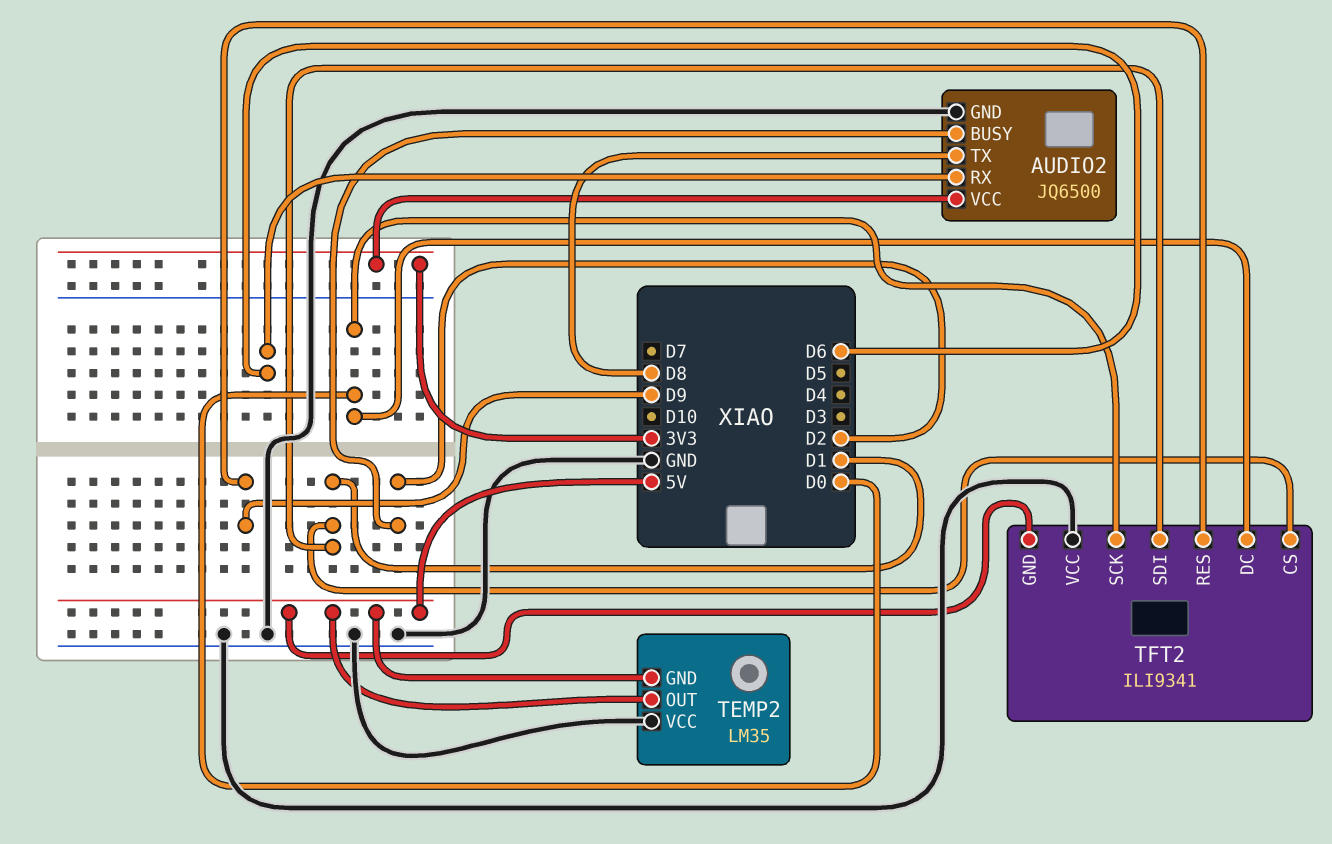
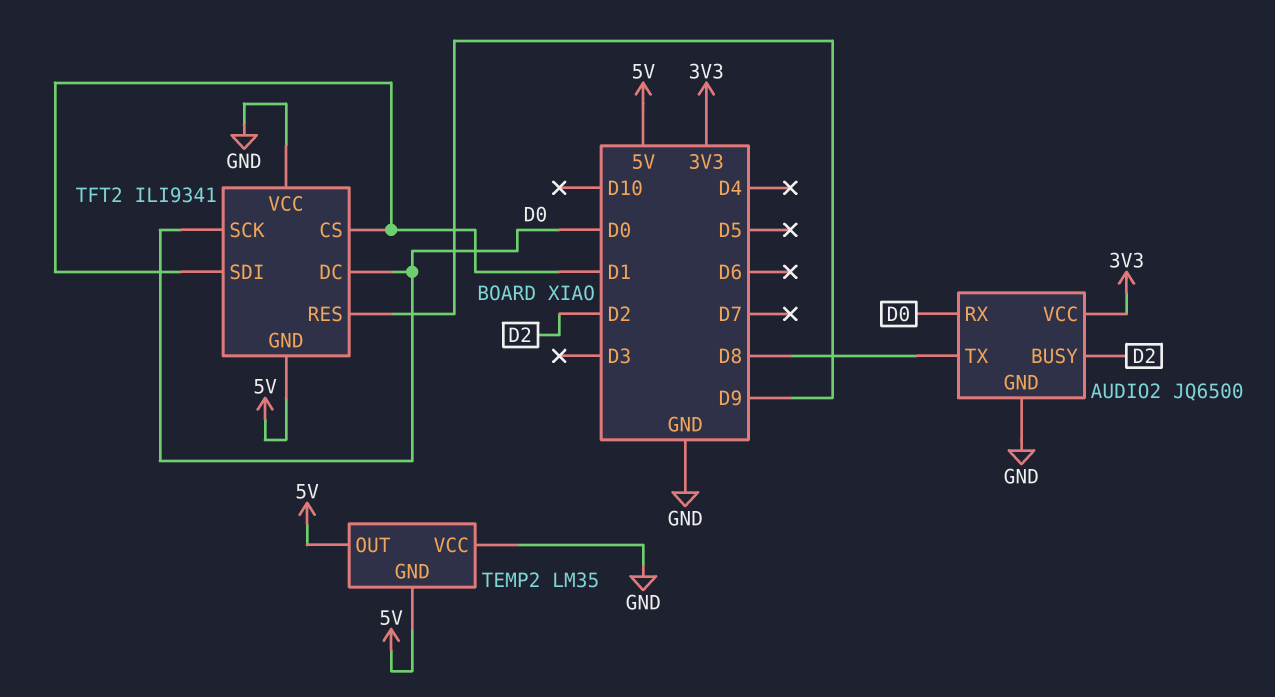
AUDIO2 pin RX: D6 -> D0

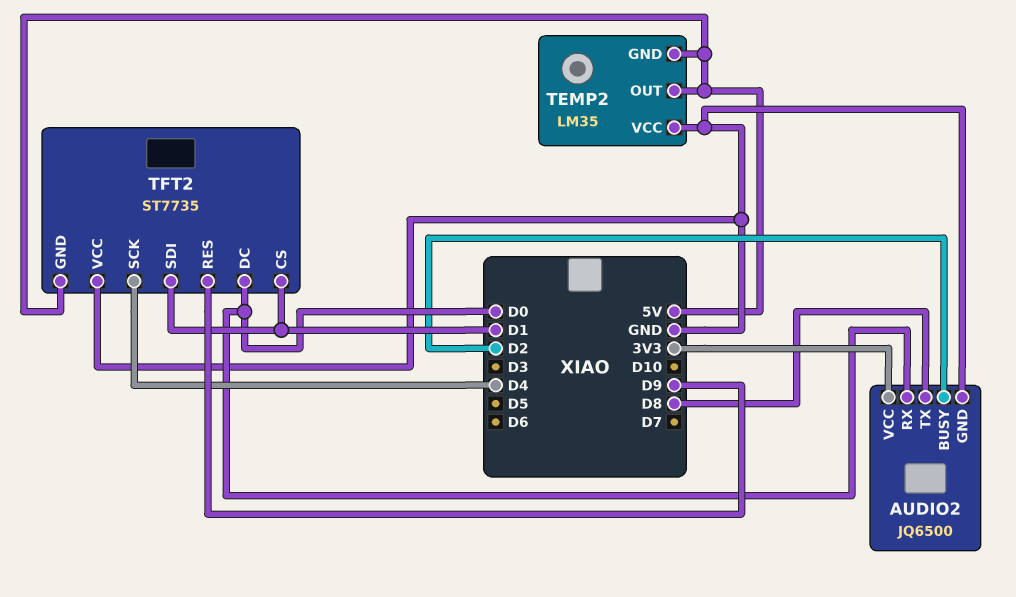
TFT2: ILI9341 -> ST7735
TFT2 pin SCK: D0 -> D4

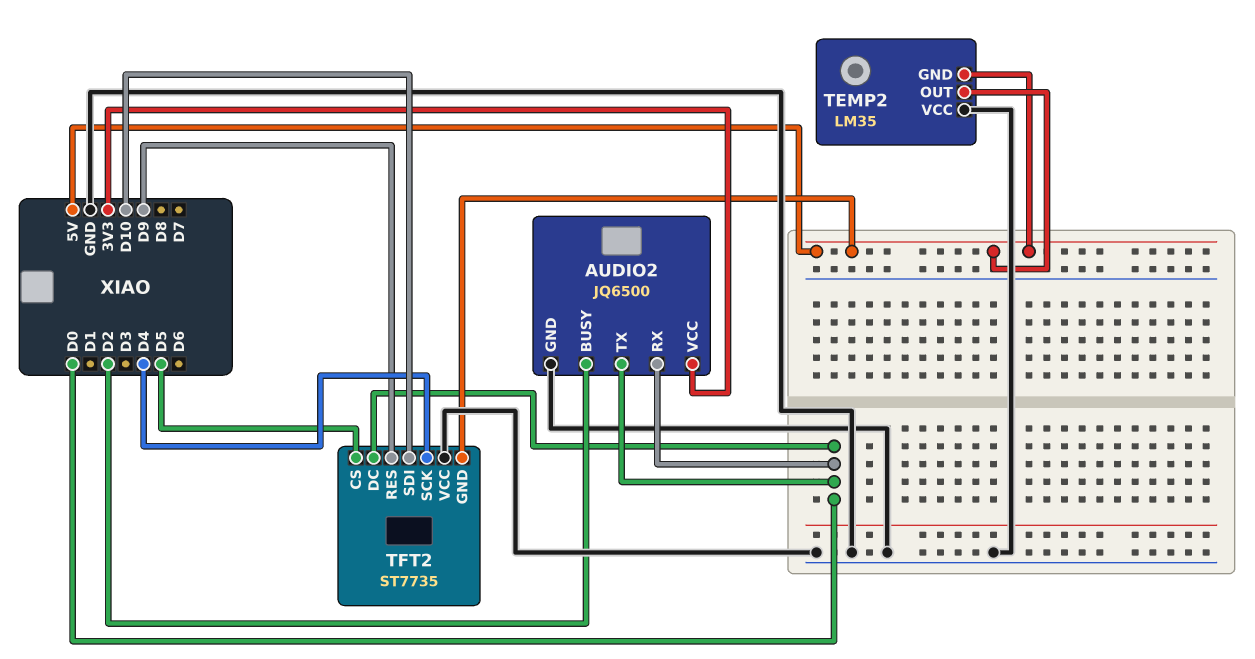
AUDIO2 pin TX: D8 -> D0
TFT2 pin CS: D1 -> D5
TFT2 pin SDI: D1 -> D10

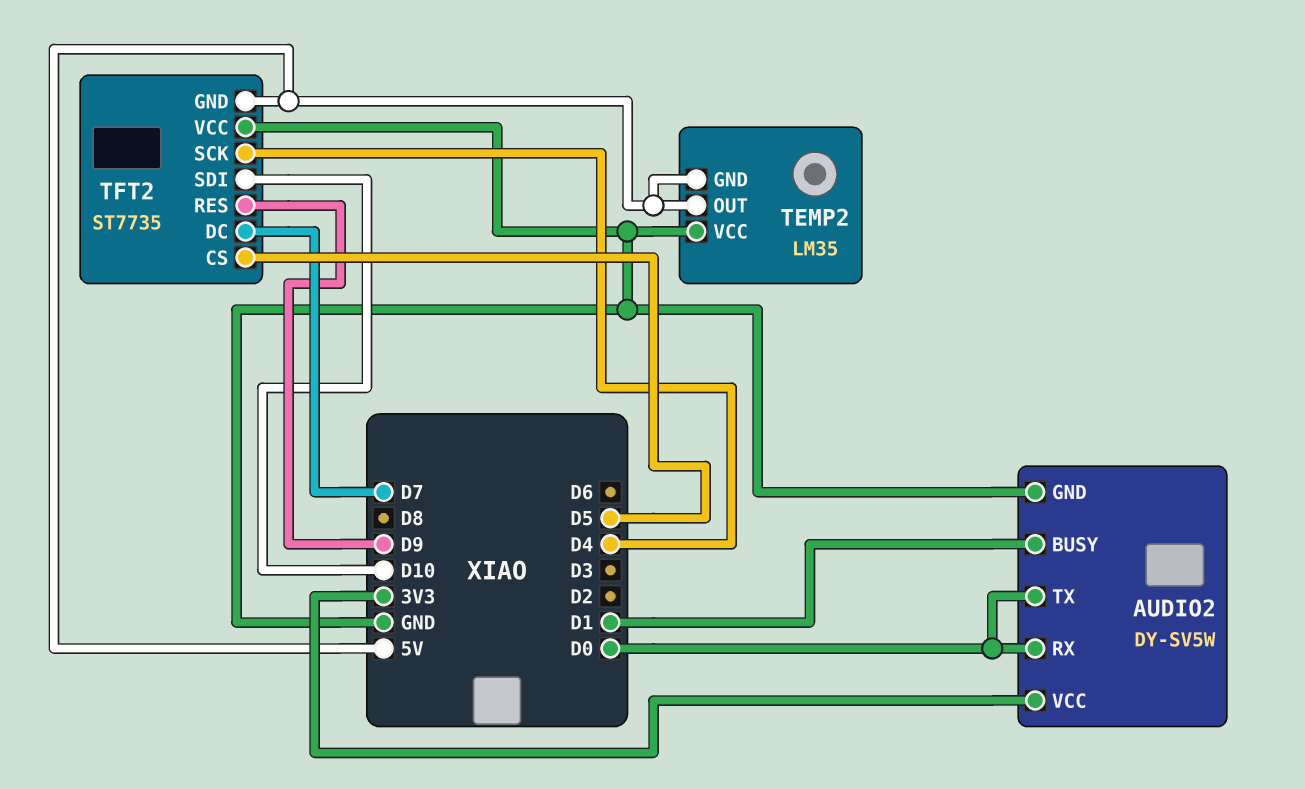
AUDIO2: JQ6500 -> DY-SV5W
AUDIO2 pin BUSY: D2 -> D1
TFT2 pin DC: D0 -> D7

